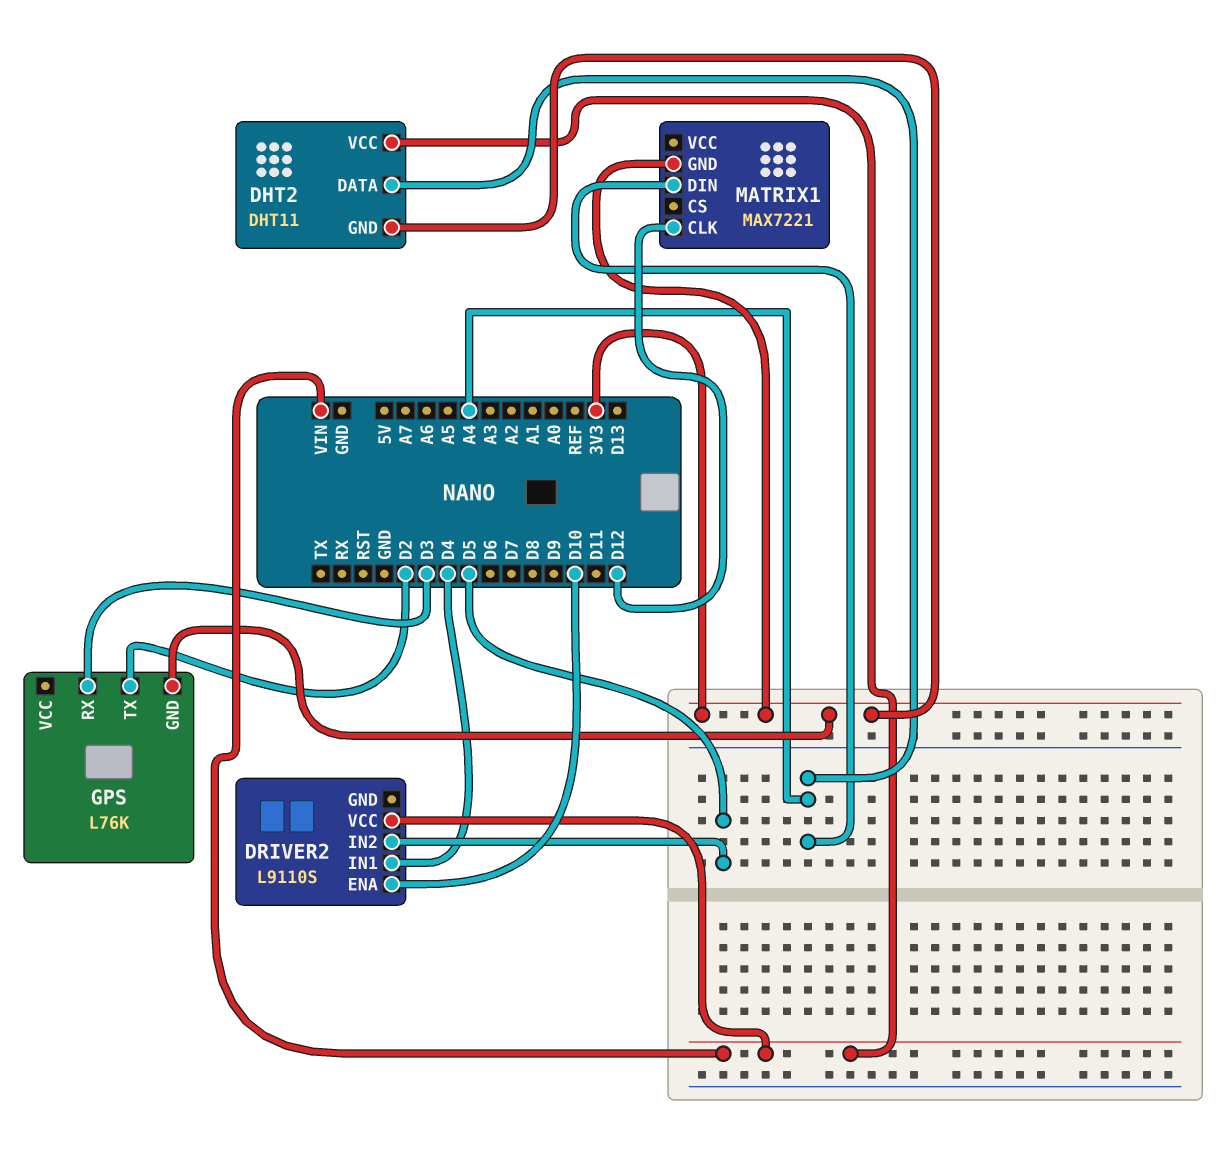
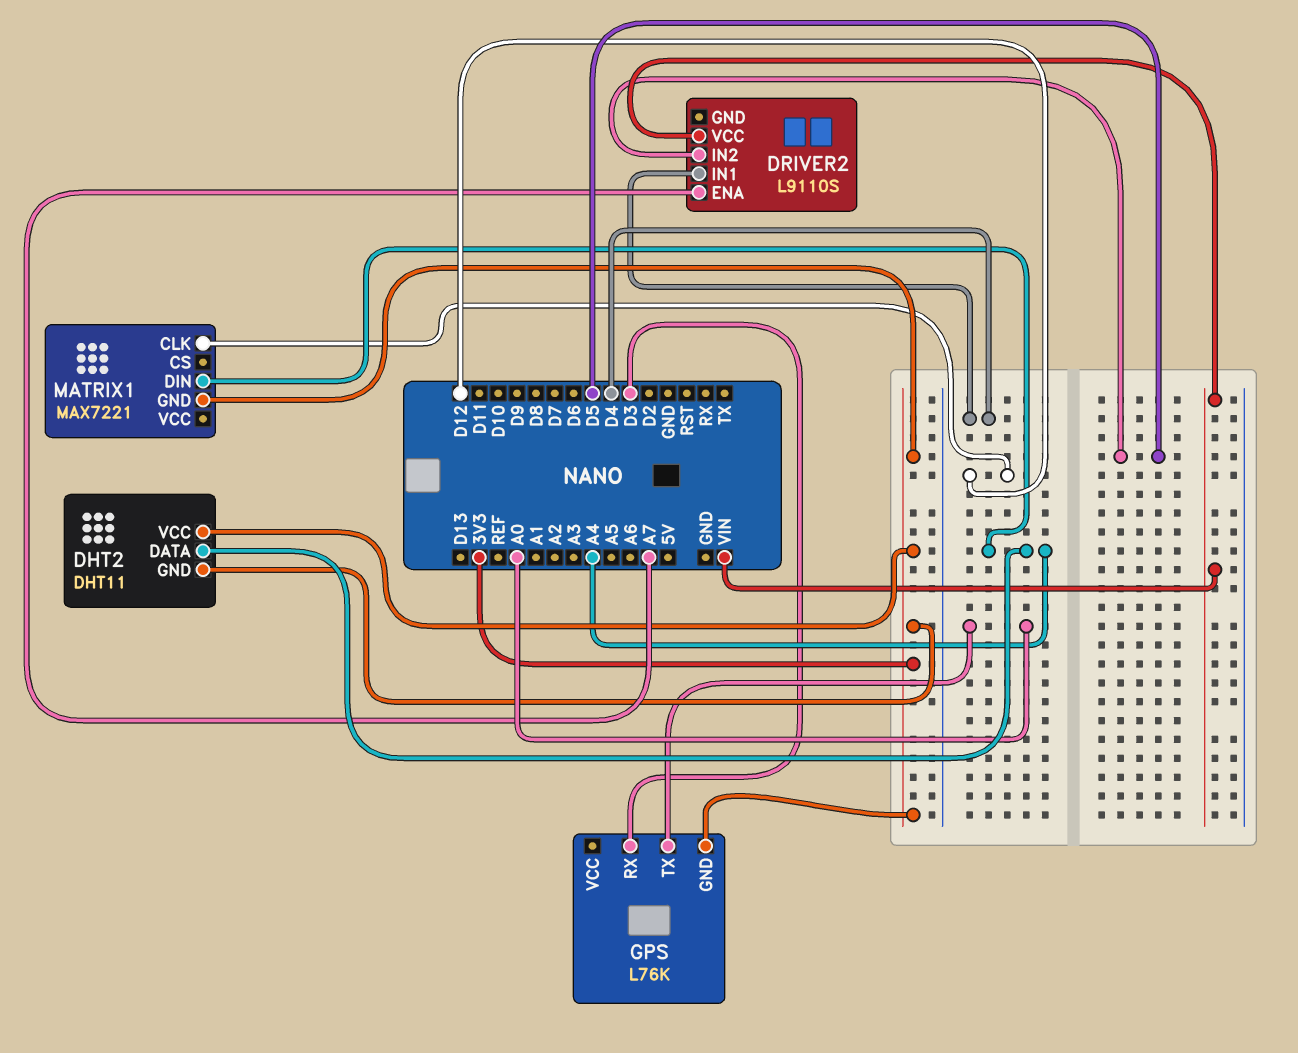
DHT2 pin VCC: VIN -> 3V3
DRIVER2 pin ENA: D10 -> A7
GPS pin TX: D2 -> A0

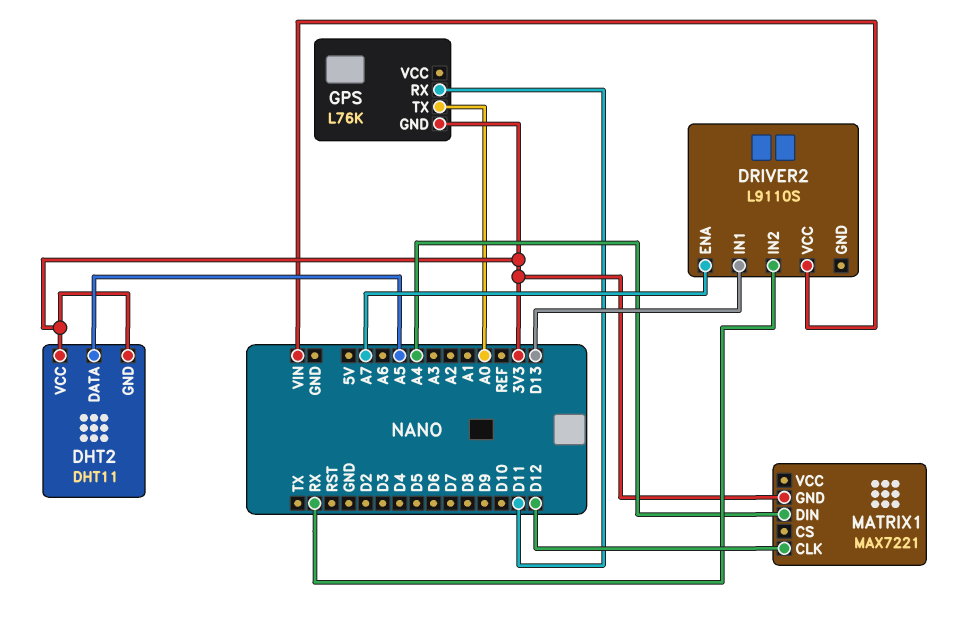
DHT2 pin DATA: A4 -> A5
DRIVER2 pin IN1: D4 -> D13
DRIVER2 pin IN2: D5 -> RX
GPS pin RX: D3 -> D11

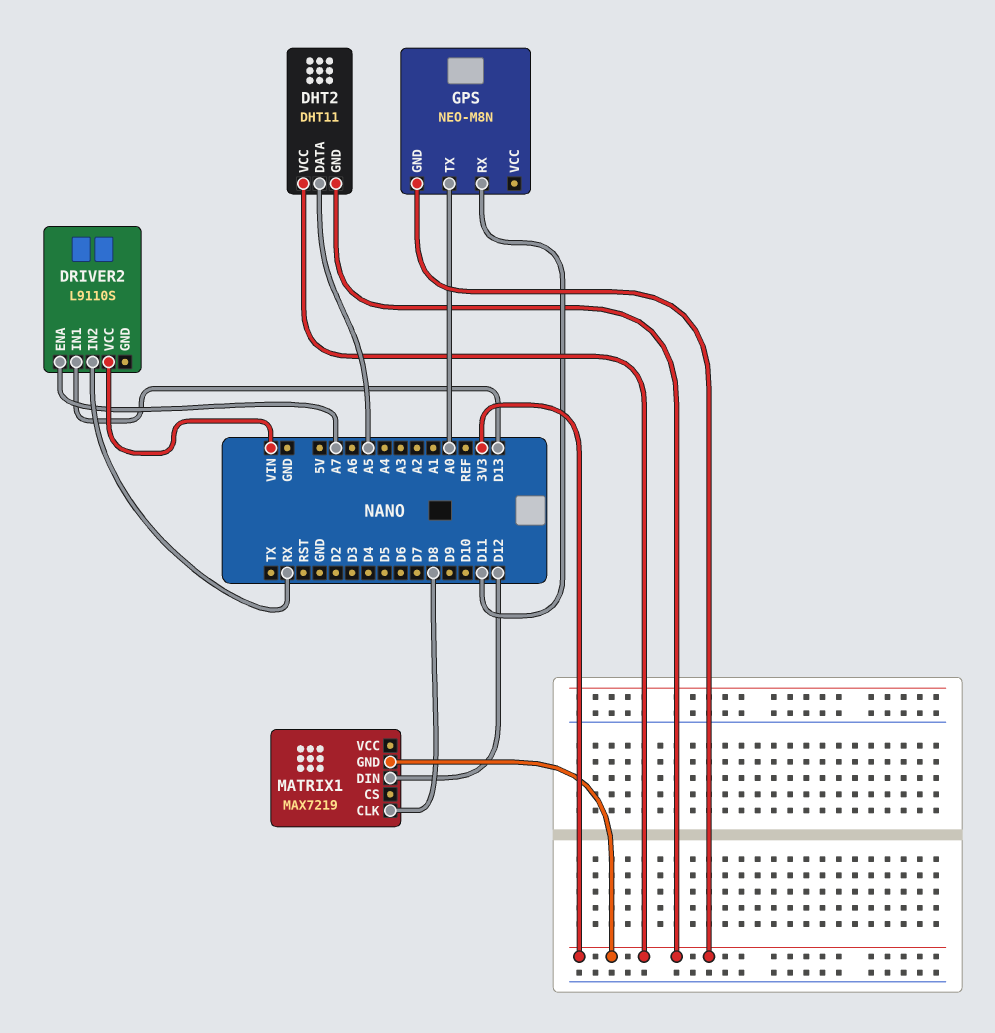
GPS: L76K -> NEO-M8N
MATRIX1: MAX7221 -> MAX7219
MATRIX1 pin CLK: D12 -> D8
MATRIX1 pin DIN: A4 -> D12

